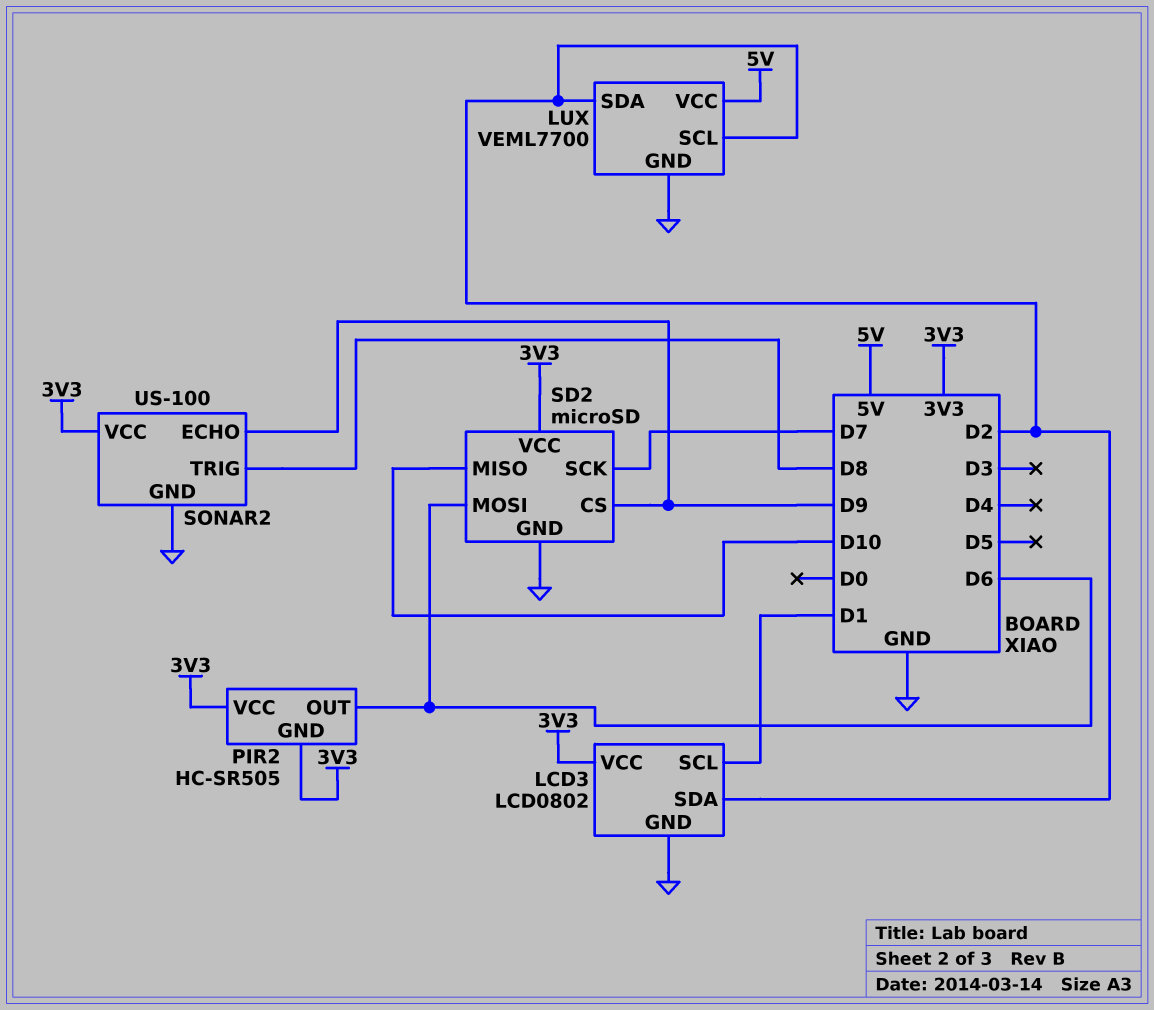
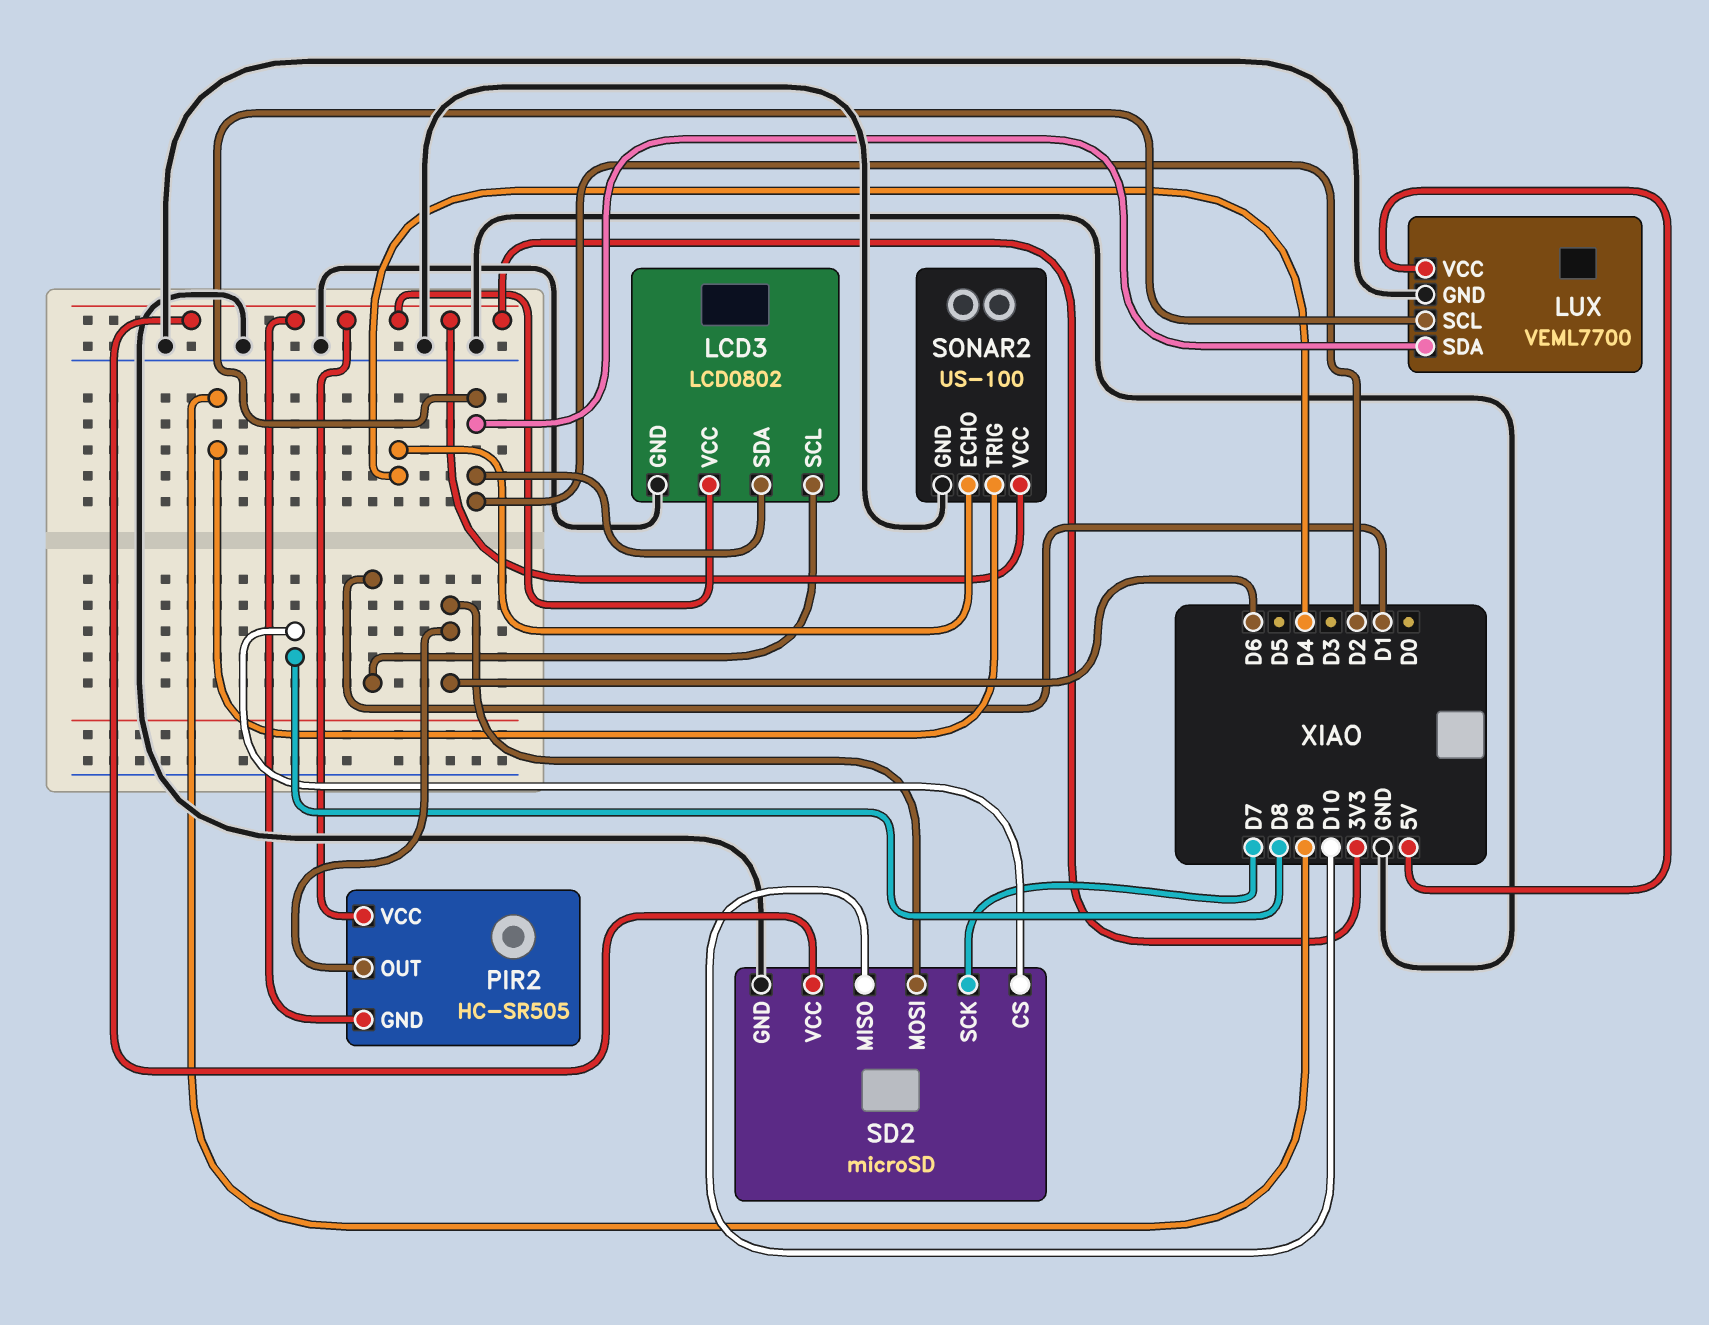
SD2 pin CS: D9 -> D8
SONAR2 pin ECHO: D9 -> D4
SONAR2 pin TRIG: D8 -> D9

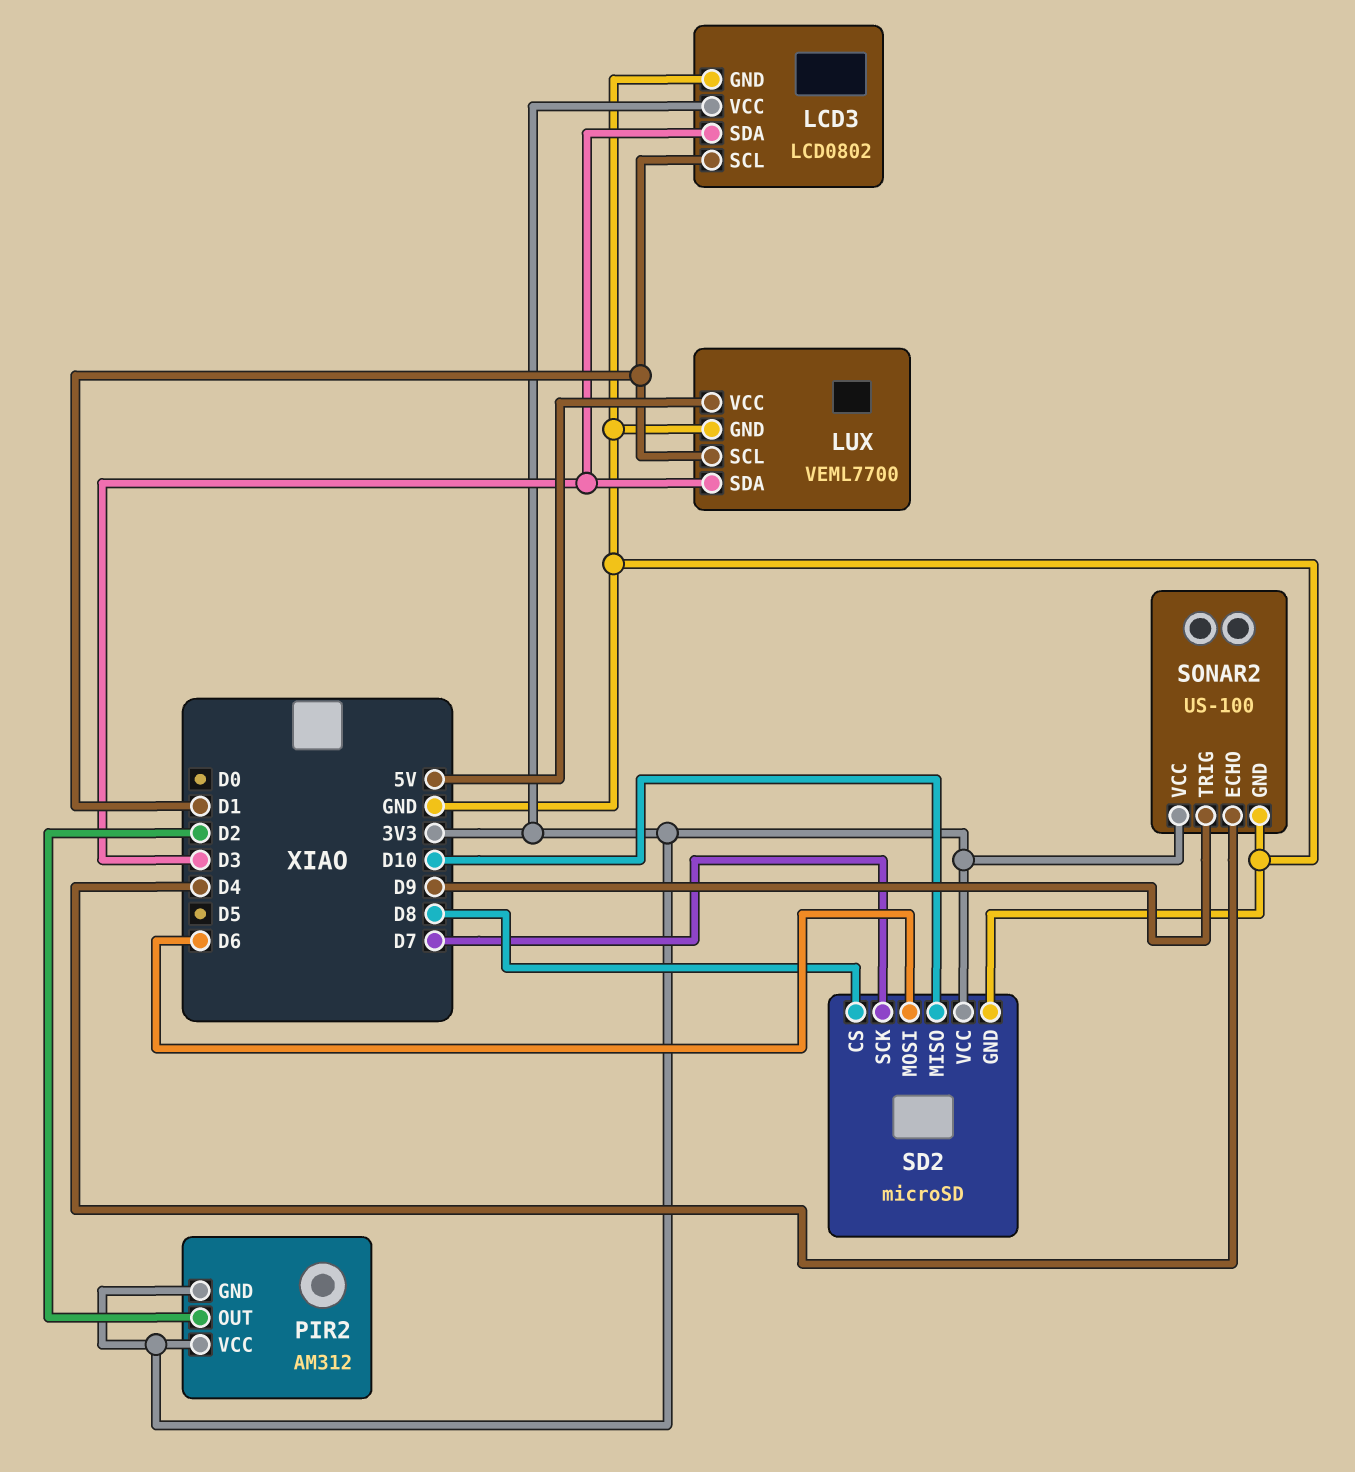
LCD3 pin SDA: D2 -> D3
LUX pin SCL: D2 -> D1
LUX pin SDA: D2 -> D3
PIR2: HC-SR505 -> AM312
PIR2 pin OUT: D6 -> D2

